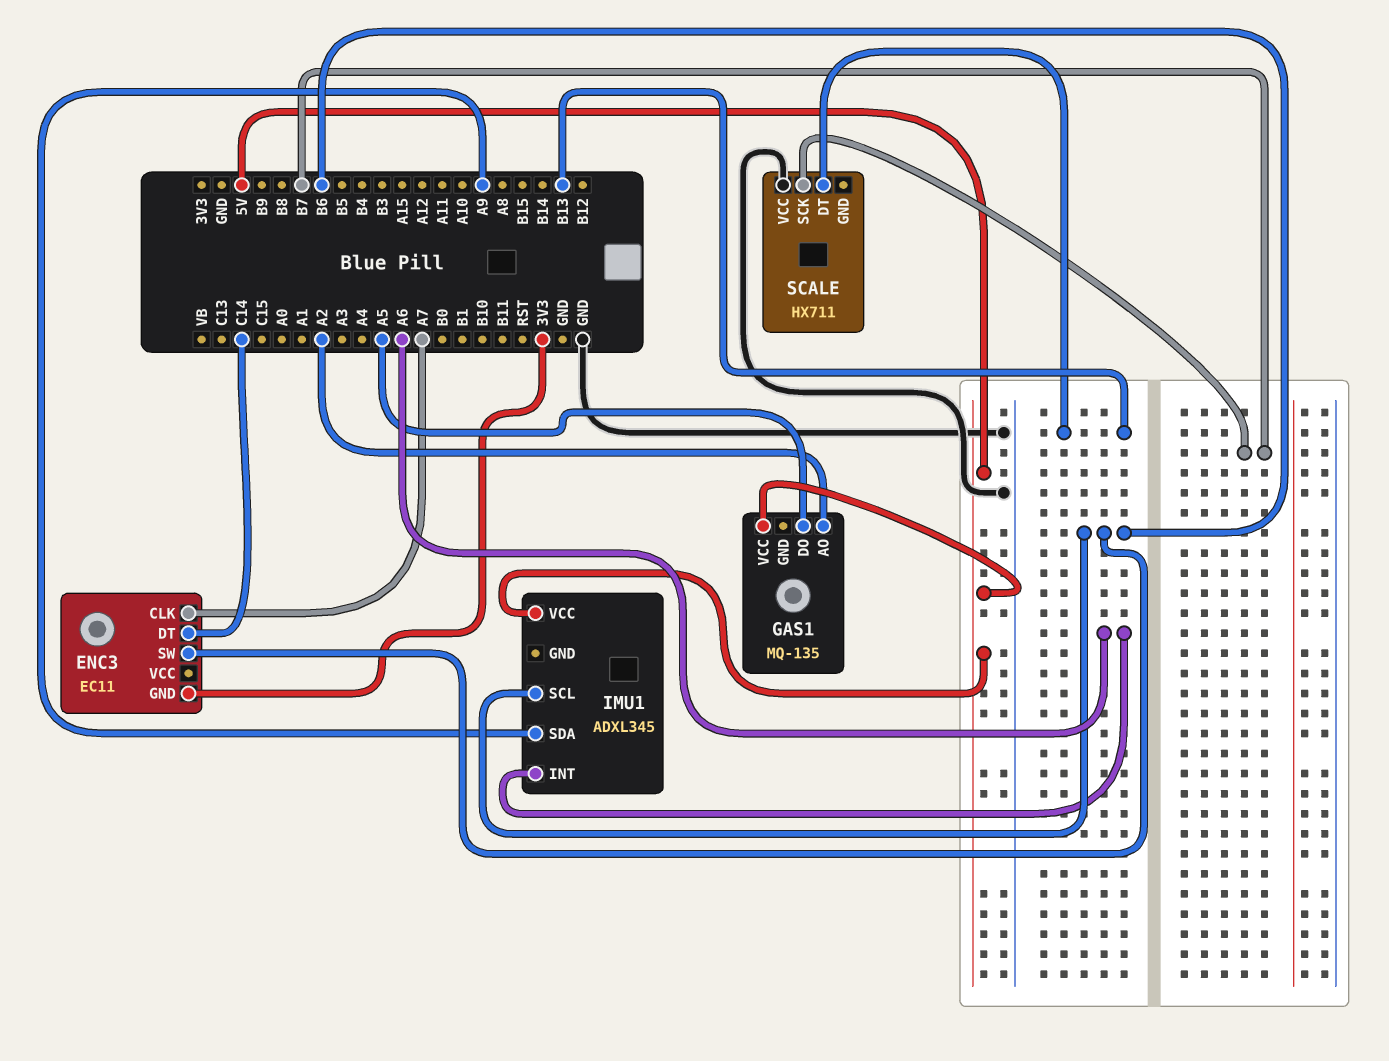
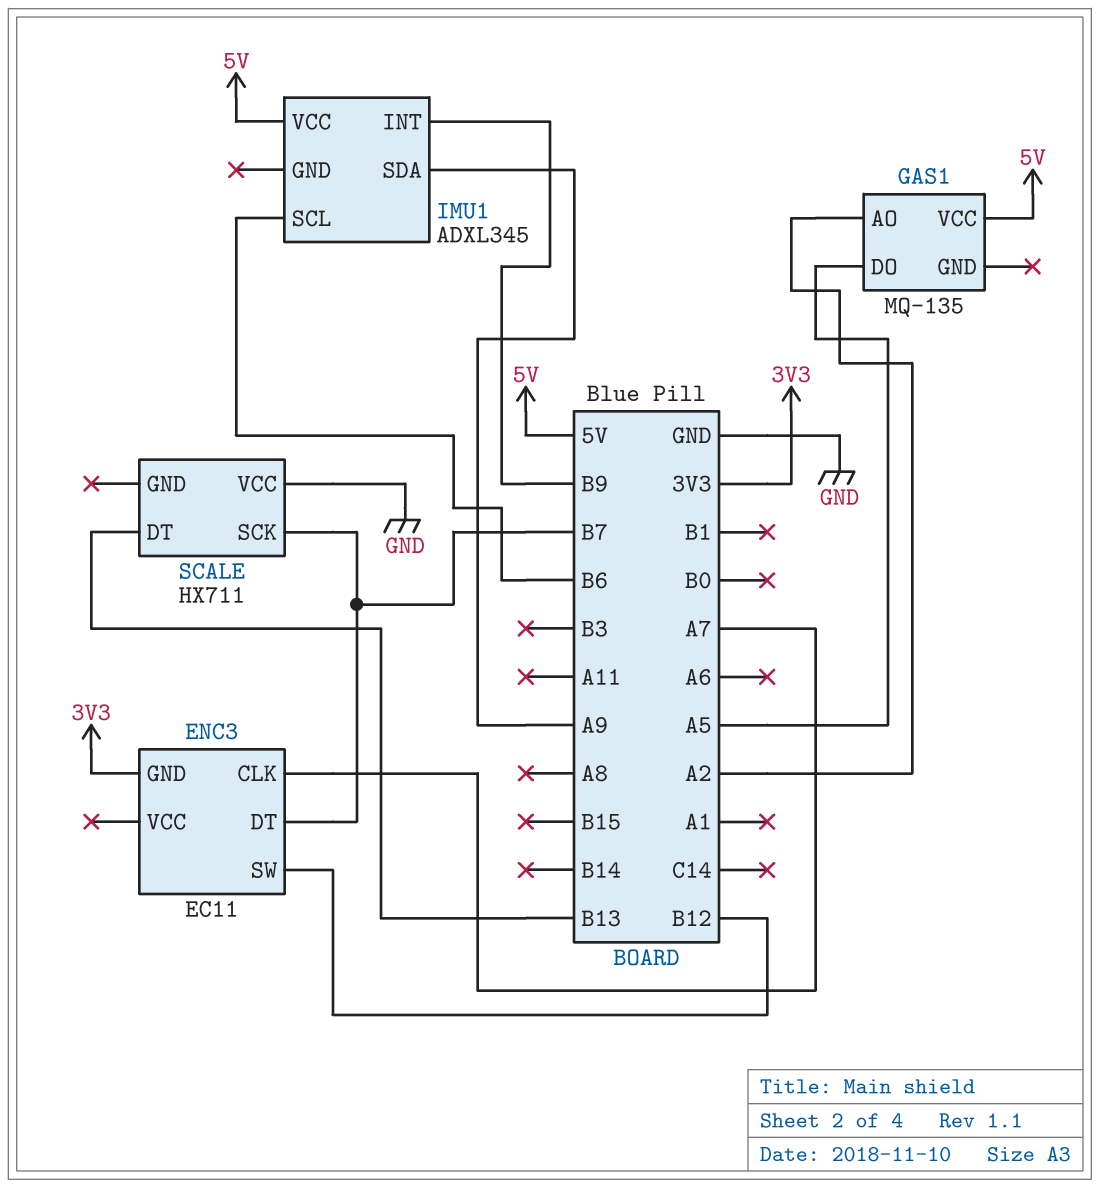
ENC3 pin DT: C14 -> B7
ENC3 pin SW: B6 -> B12
IMU1 pin INT: A6 -> B9

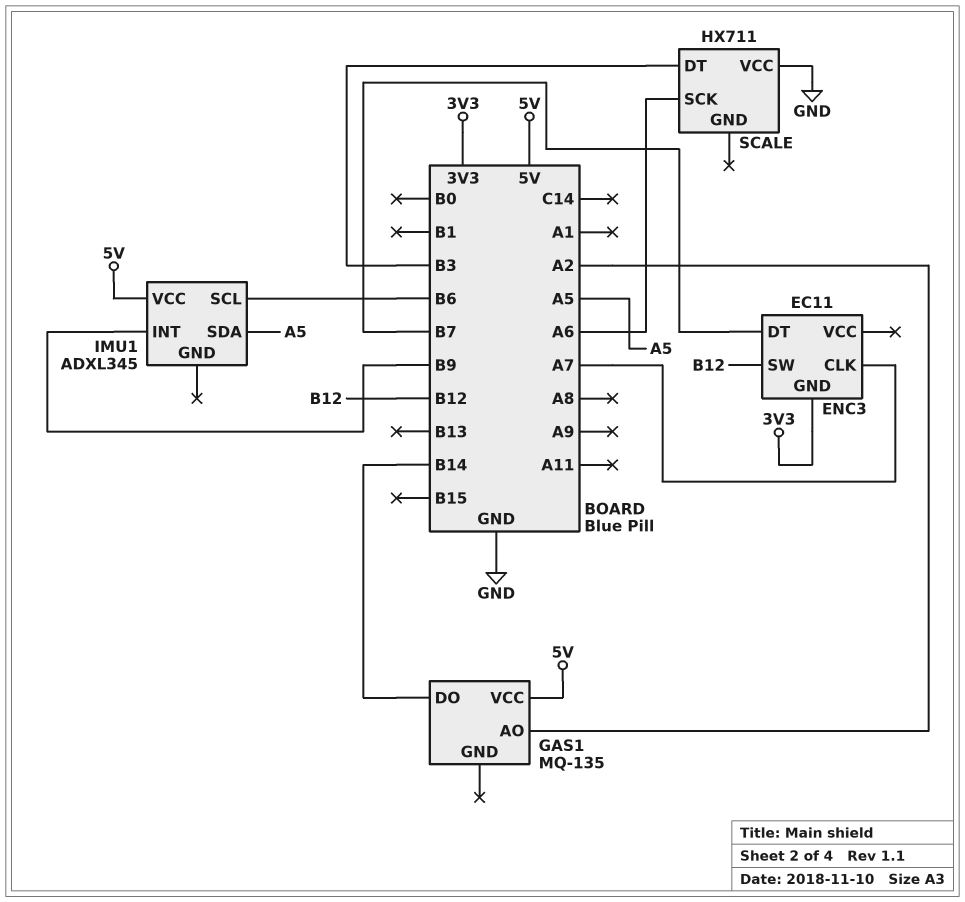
GAS1 pin DO: A5 -> B14
IMU1 pin SDA: A9 -> A5
SCALE pin DT: B13 -> B3
SCALE pin SCK: B7 -> A6

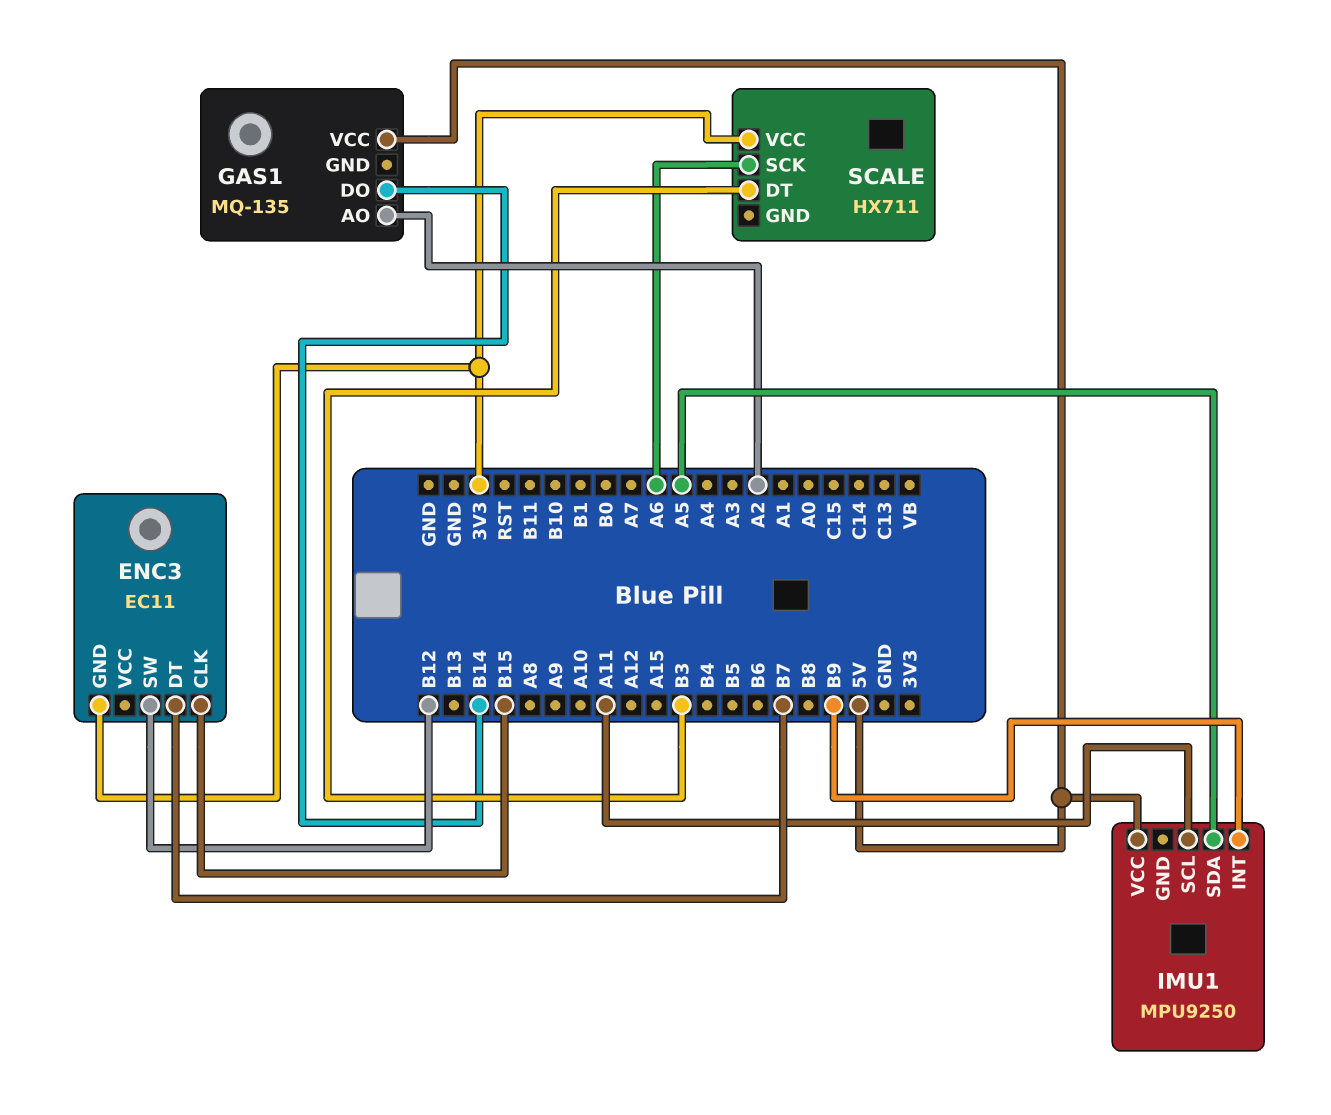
ENC3 pin CLK: A7 -> B15
IMU1: ADXL345 -> MPU9250
IMU1 pin SCL: B6 -> A11
SCALE pin VCC: GND -> 3V3

